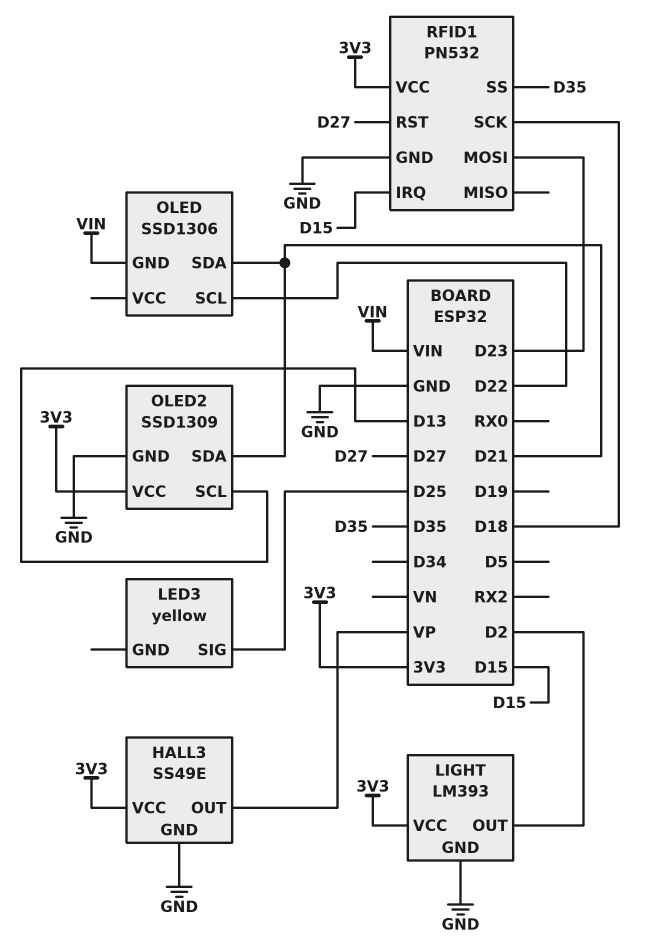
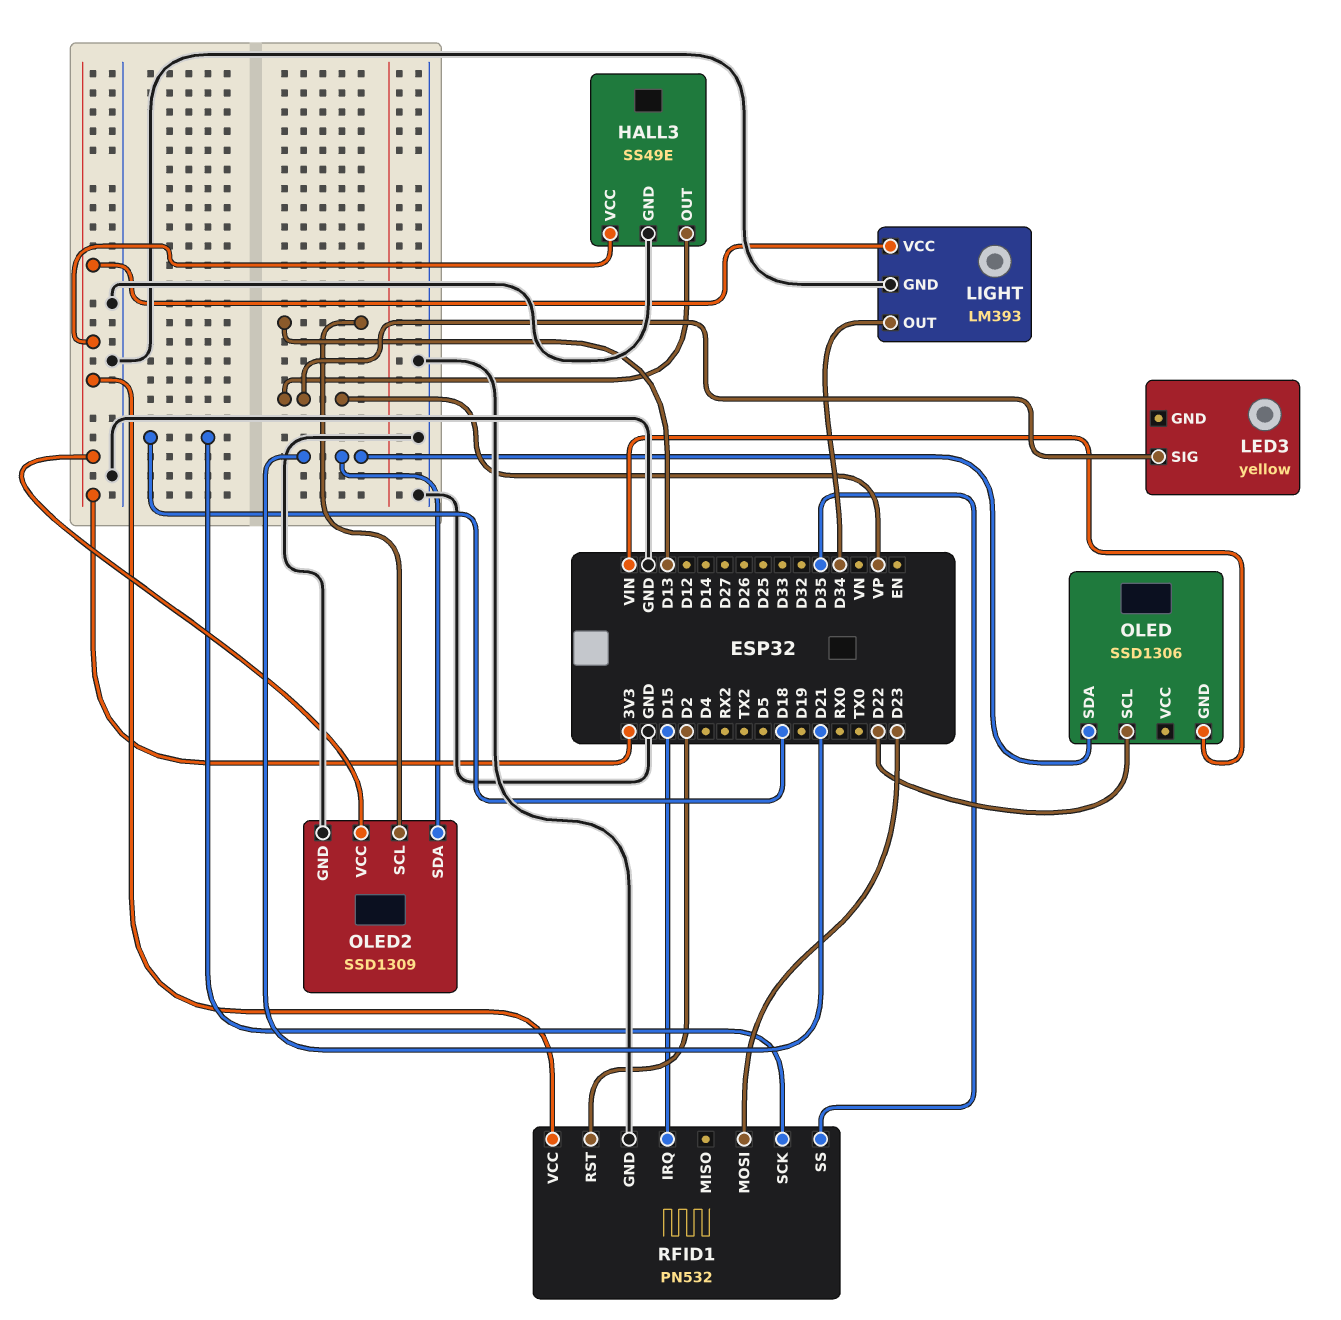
LED3 pin SIG: D25 -> VP
LIGHT pin OUT: D2 -> D34
RFID1 pin RST: D27 -> D2

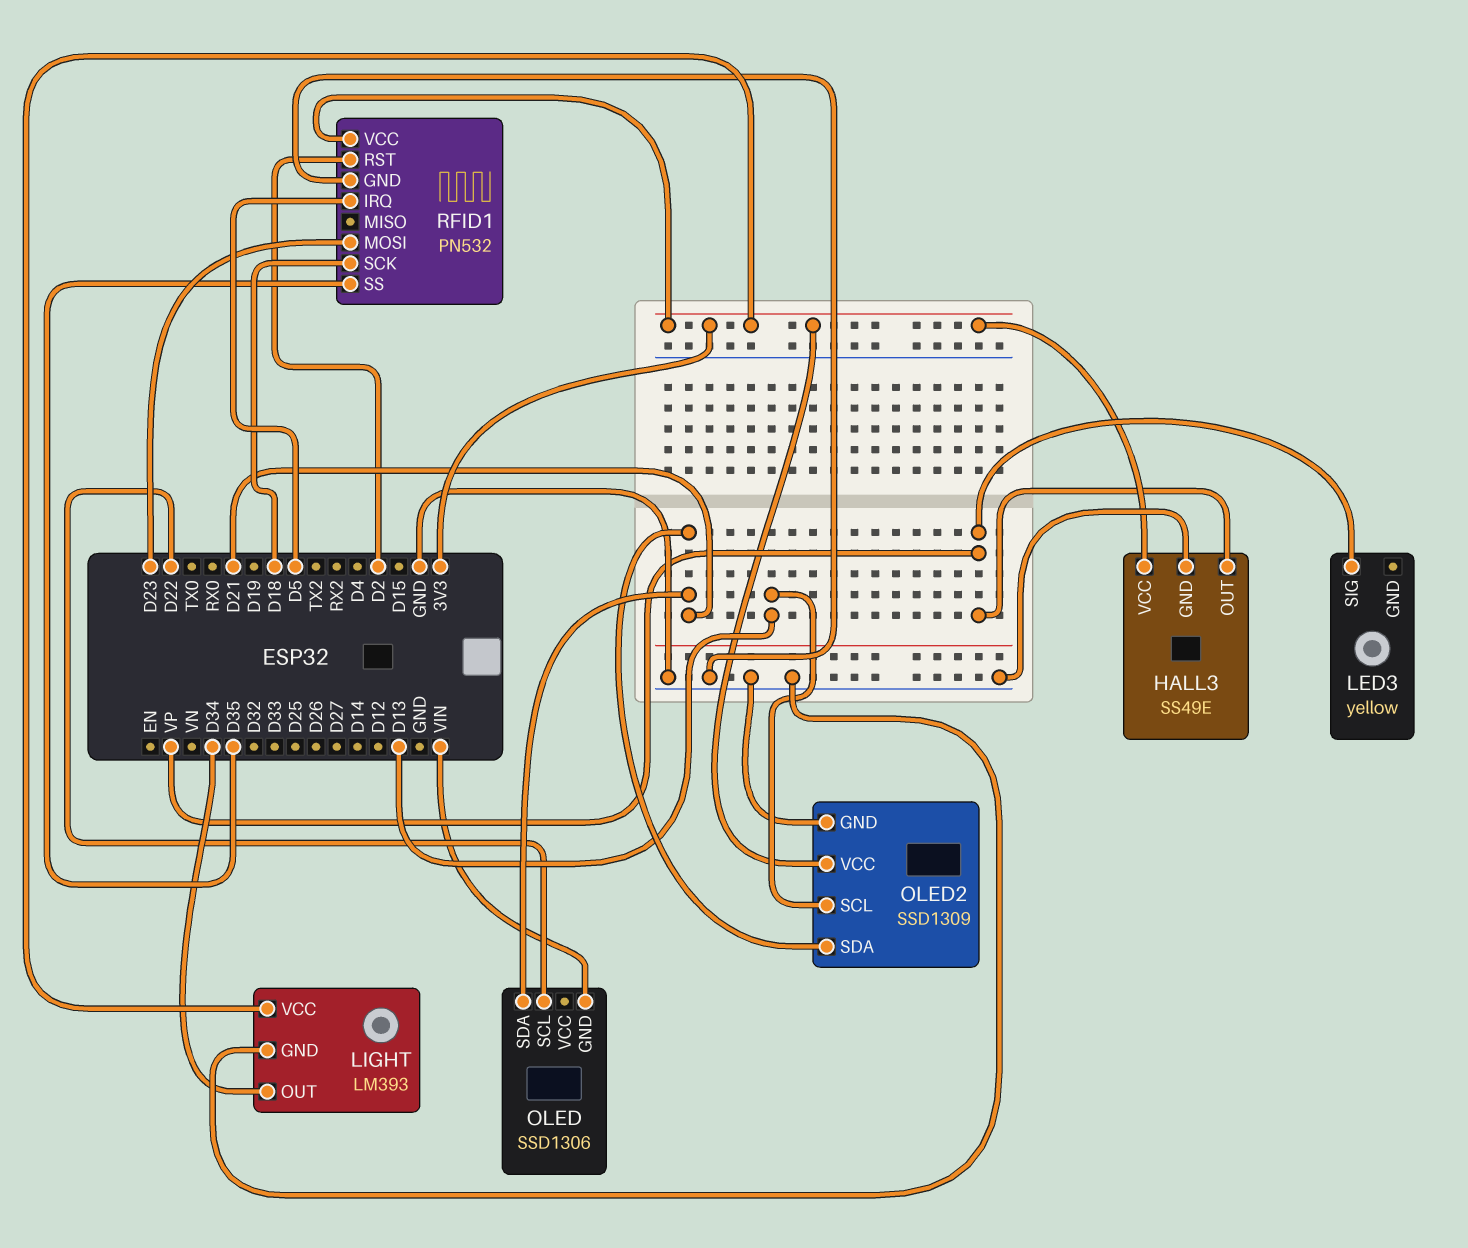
RFID1 pin IRQ: D15 -> D5

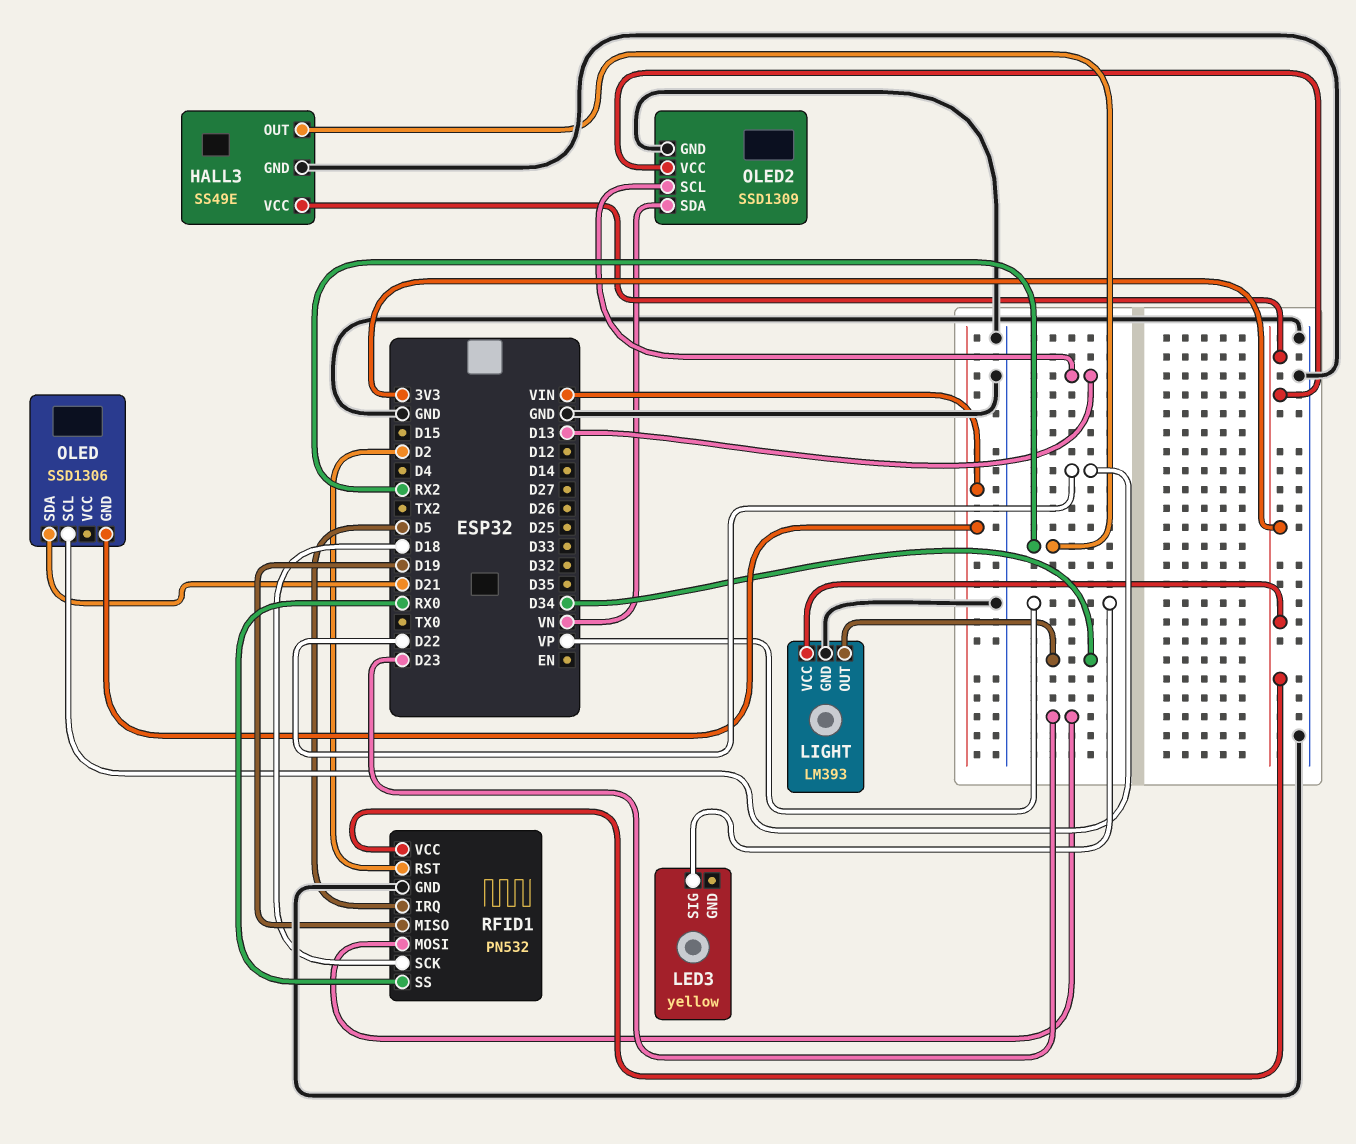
HALL3 pin OUT: VP -> RX2
OLED2 pin SDA: D21 -> VN
RFID1 pin MISO: none -> D19
RFID1 pin SS: D35 -> RX0

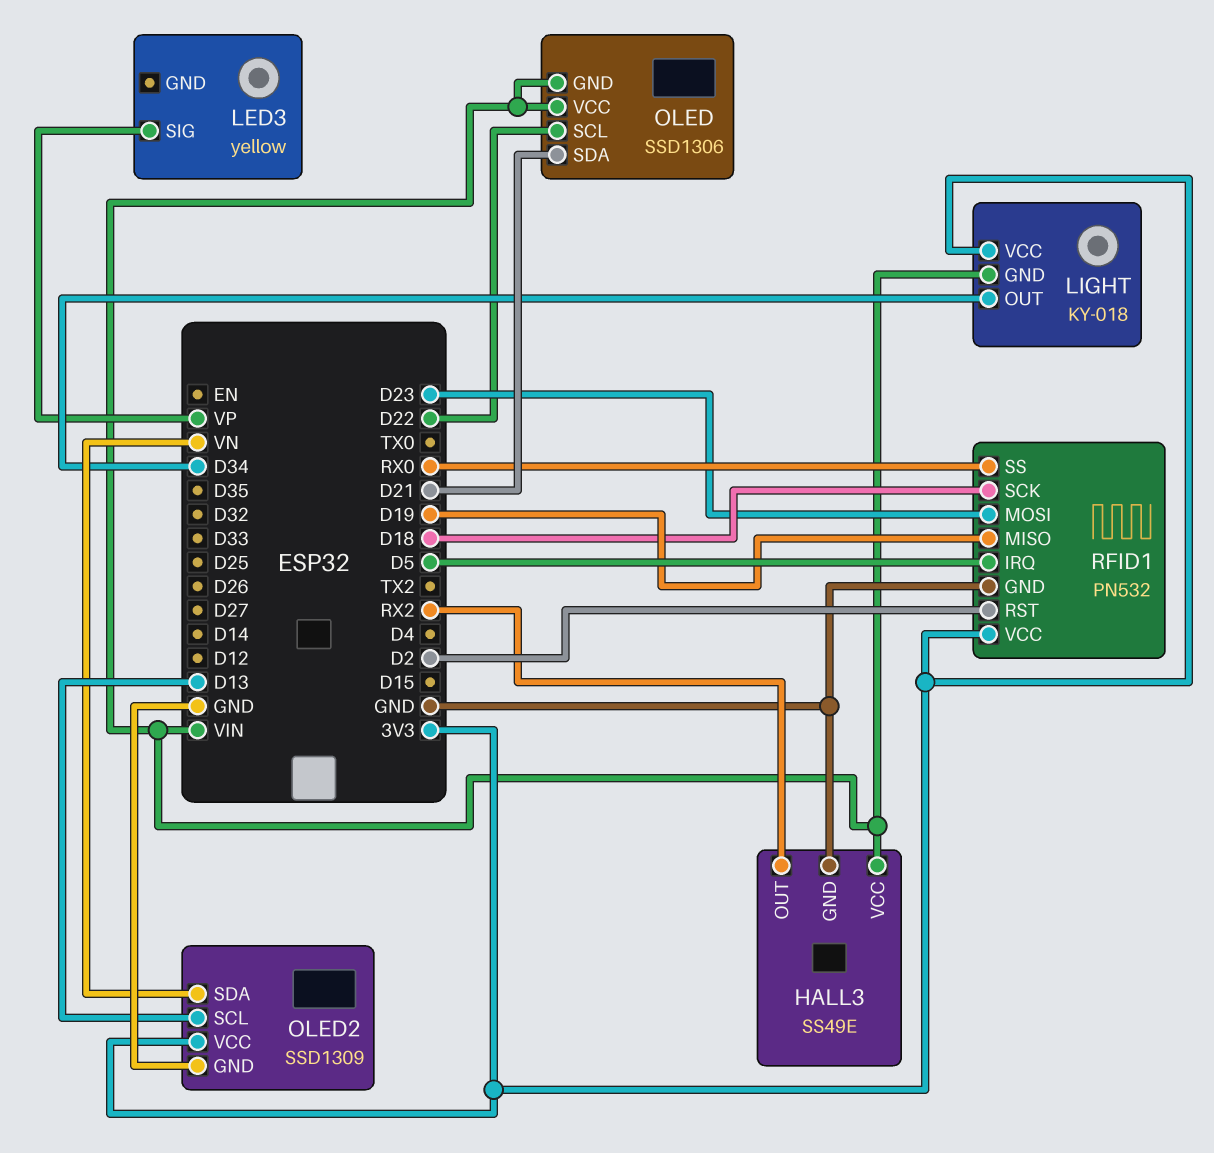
HALL3 pin VCC: 3V3 -> VIN
LIGHT: LM393 -> KY-018
LIGHT pin GND: GND -> VIN
OLED pin VCC: none -> VIN

